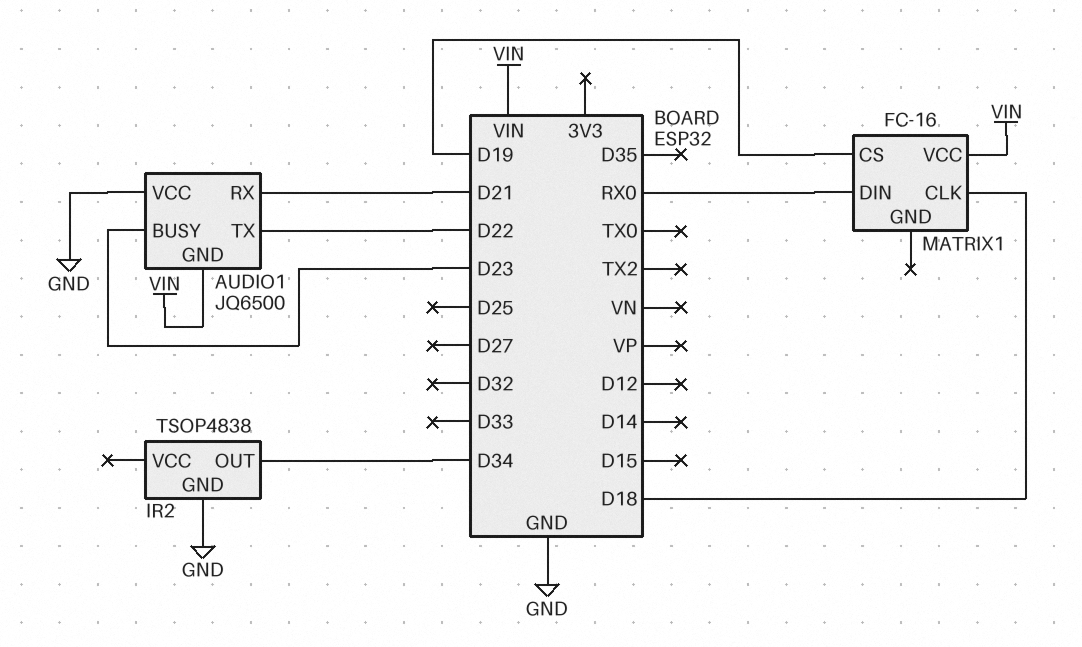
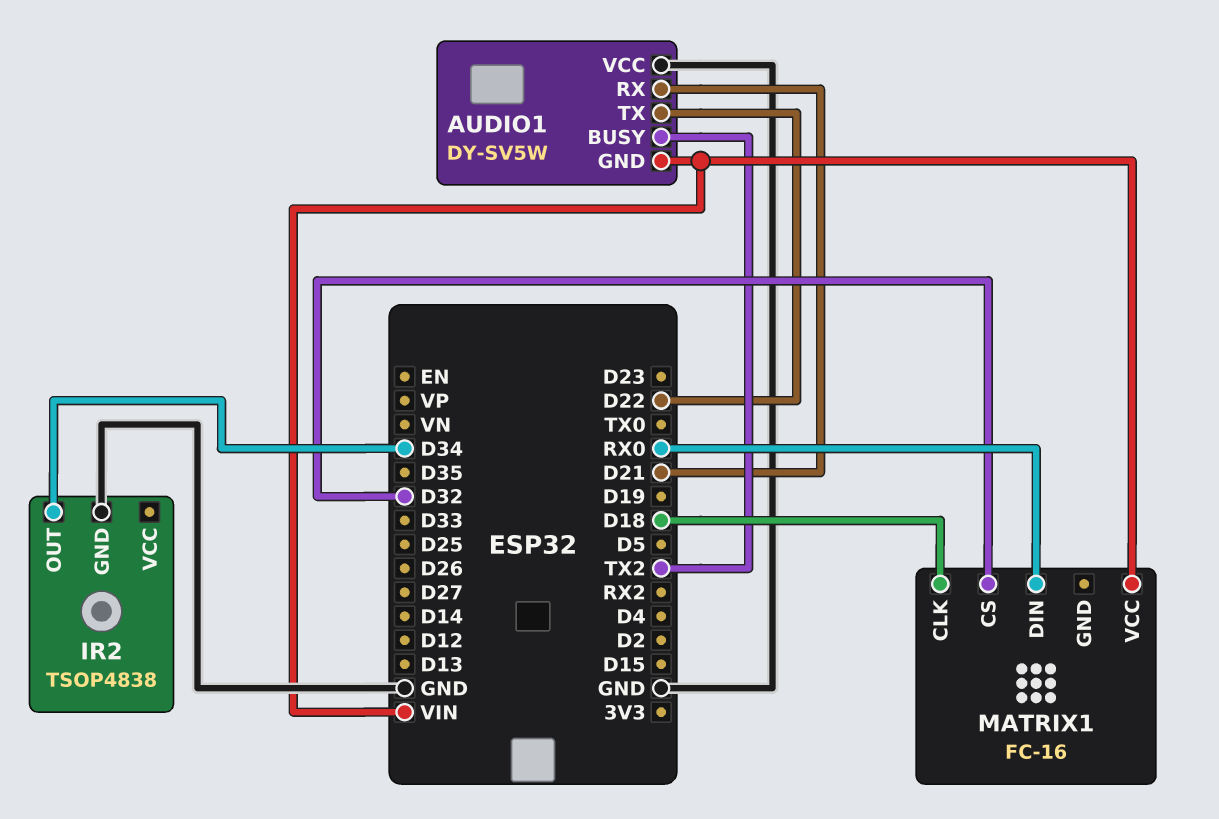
AUDIO1: JQ6500 -> DY-SV5W
AUDIO1 pin BUSY: D23 -> TX2
MATRIX1 pin CS: D19 -> D32

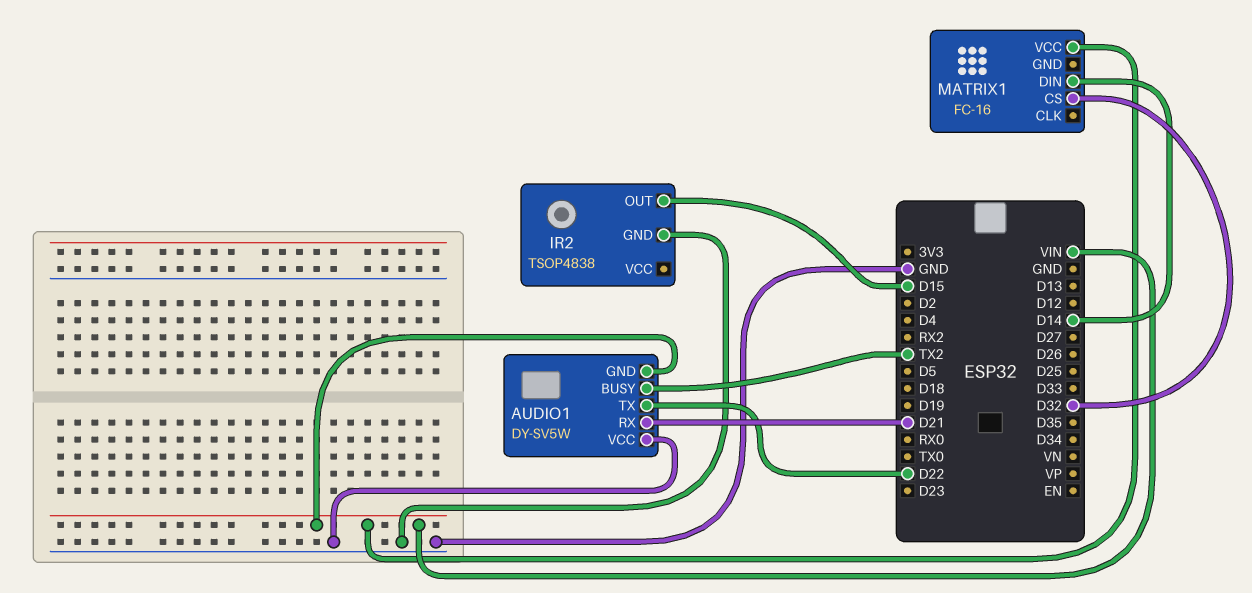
IR2 pin OUT: D34 -> D15
MATRIX1 pin CLK: D18 -> none
MATRIX1 pin DIN: RX0 -> D14

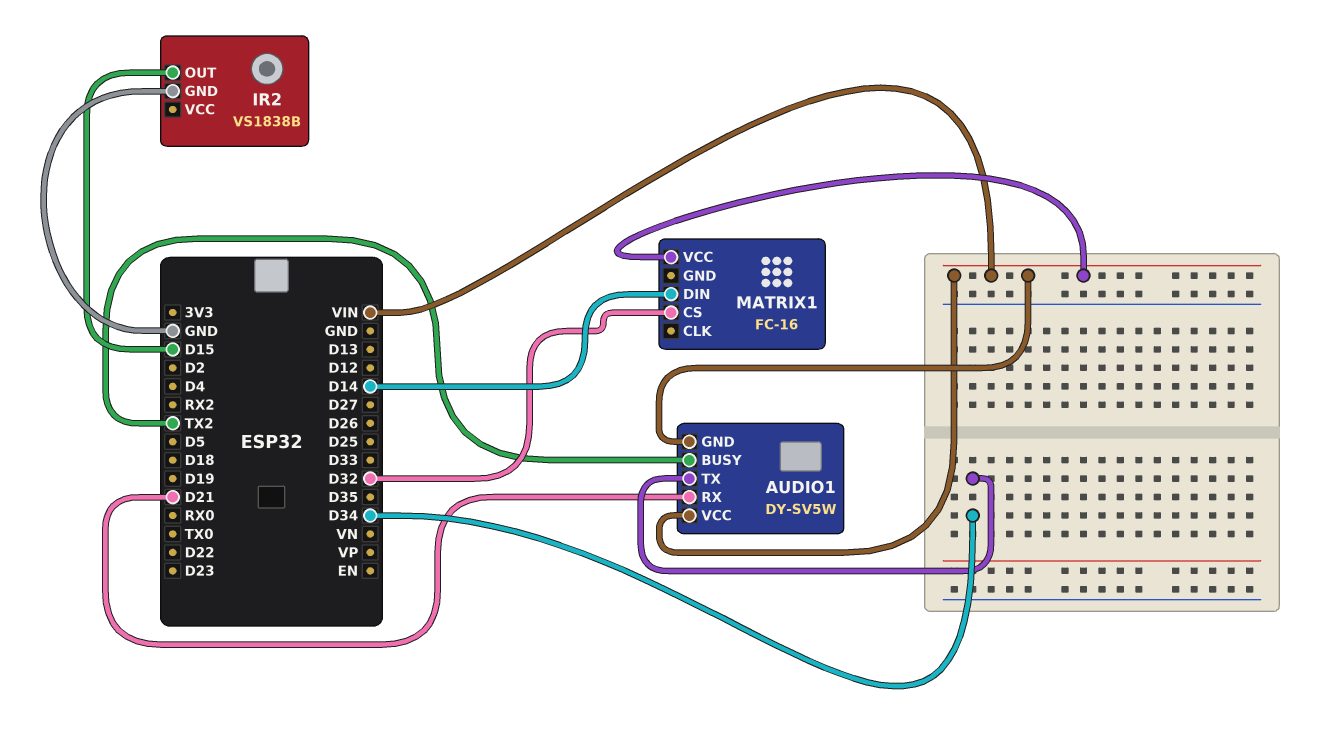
AUDIO1 pin TX: D22 -> D34
AUDIO1 pin VCC: GND -> VIN
IR2: TSOP4838 -> VS1838B

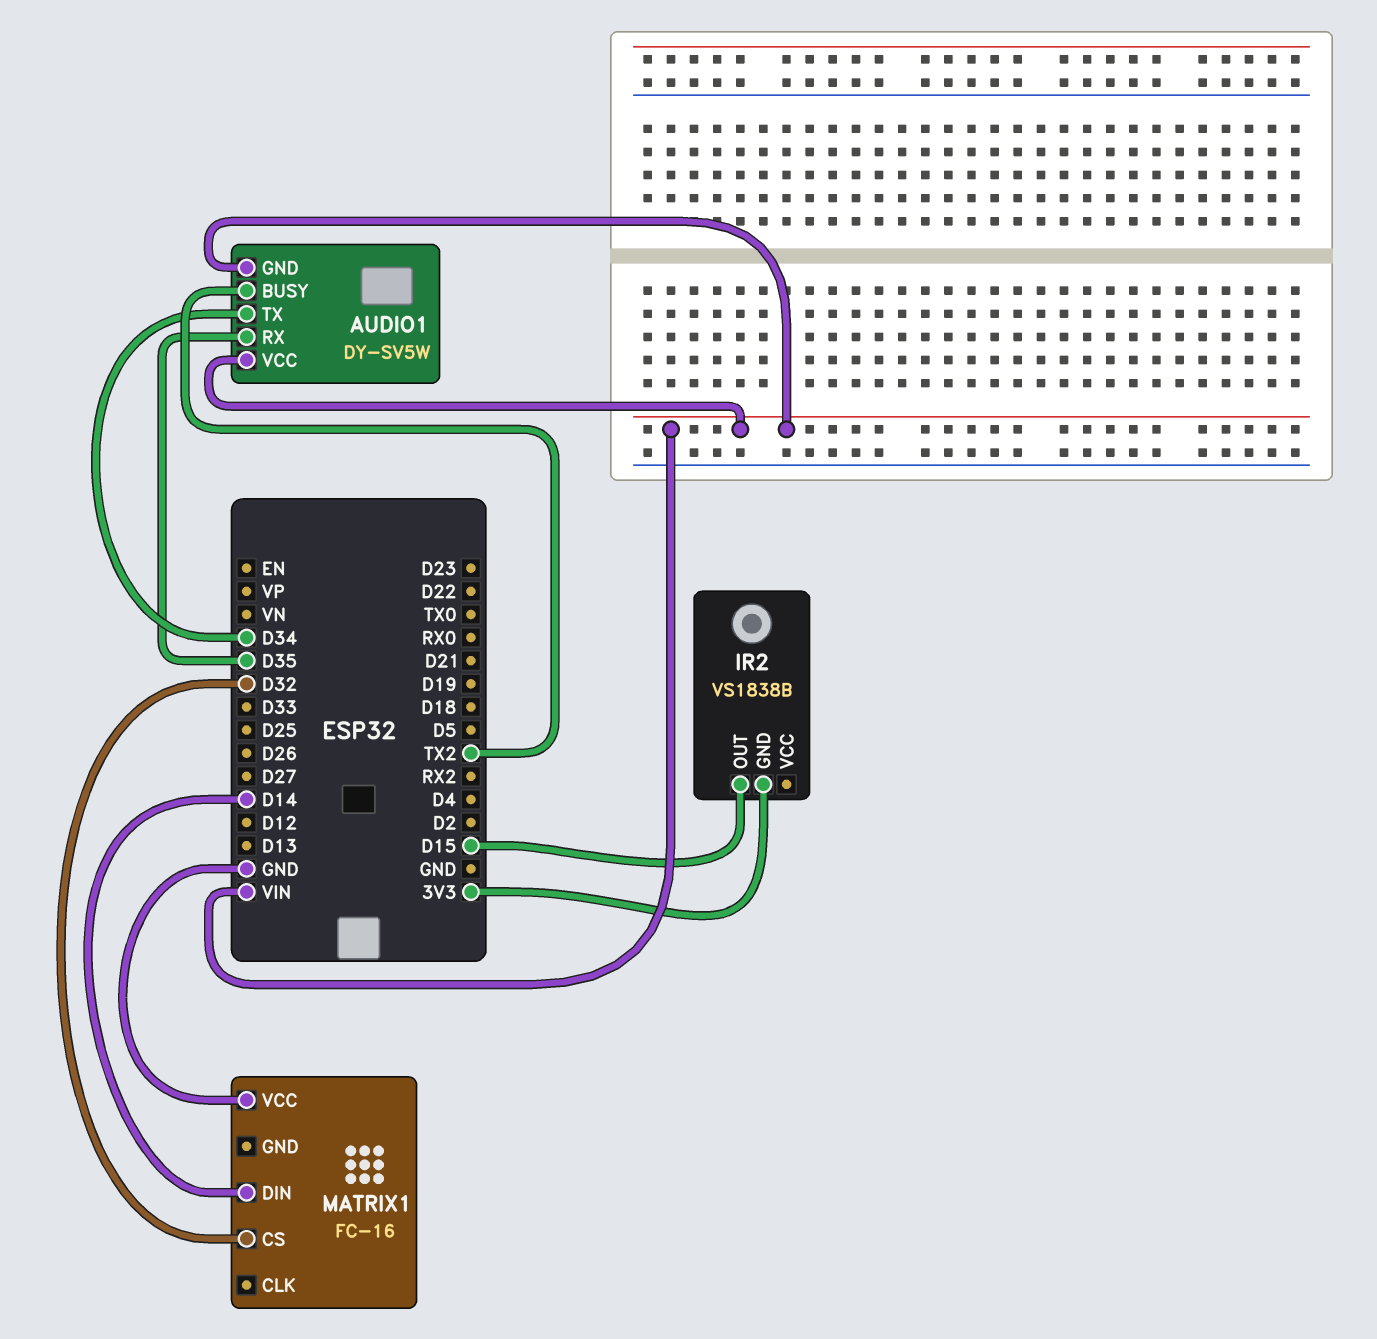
AUDIO1 pin RX: D21 -> D35
IR2 pin GND: GND -> 3V3
MATRIX1 pin VCC: VIN -> GND

